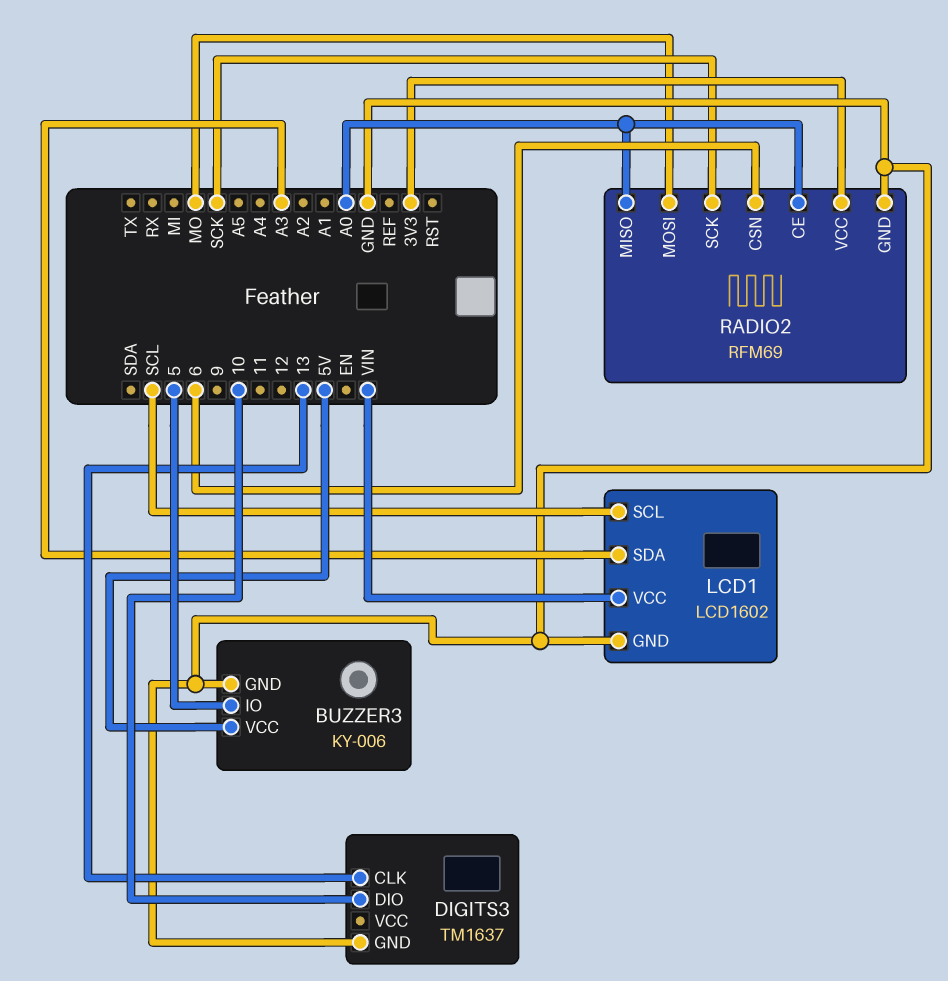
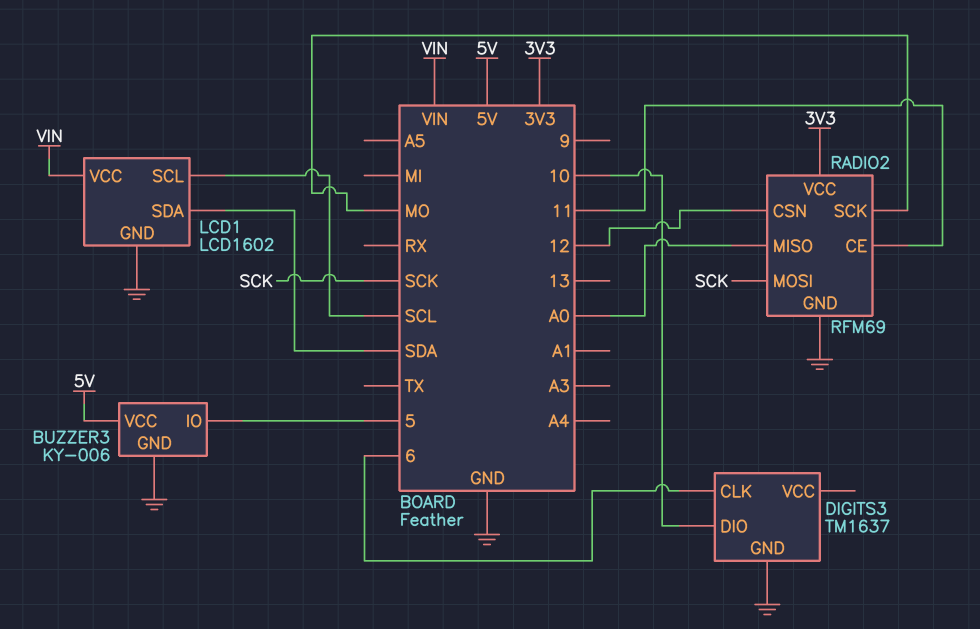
DIGITS3 pin CLK: 13 -> 6
LCD1 pin SDA: A3 -> SDA
RADIO2 pin CE: A0 -> 11
RADIO2 pin CSN: 6 -> 12
RADIO2 pin MOSI: MO -> SCK
RADIO2 pin SCK: SCK -> MO

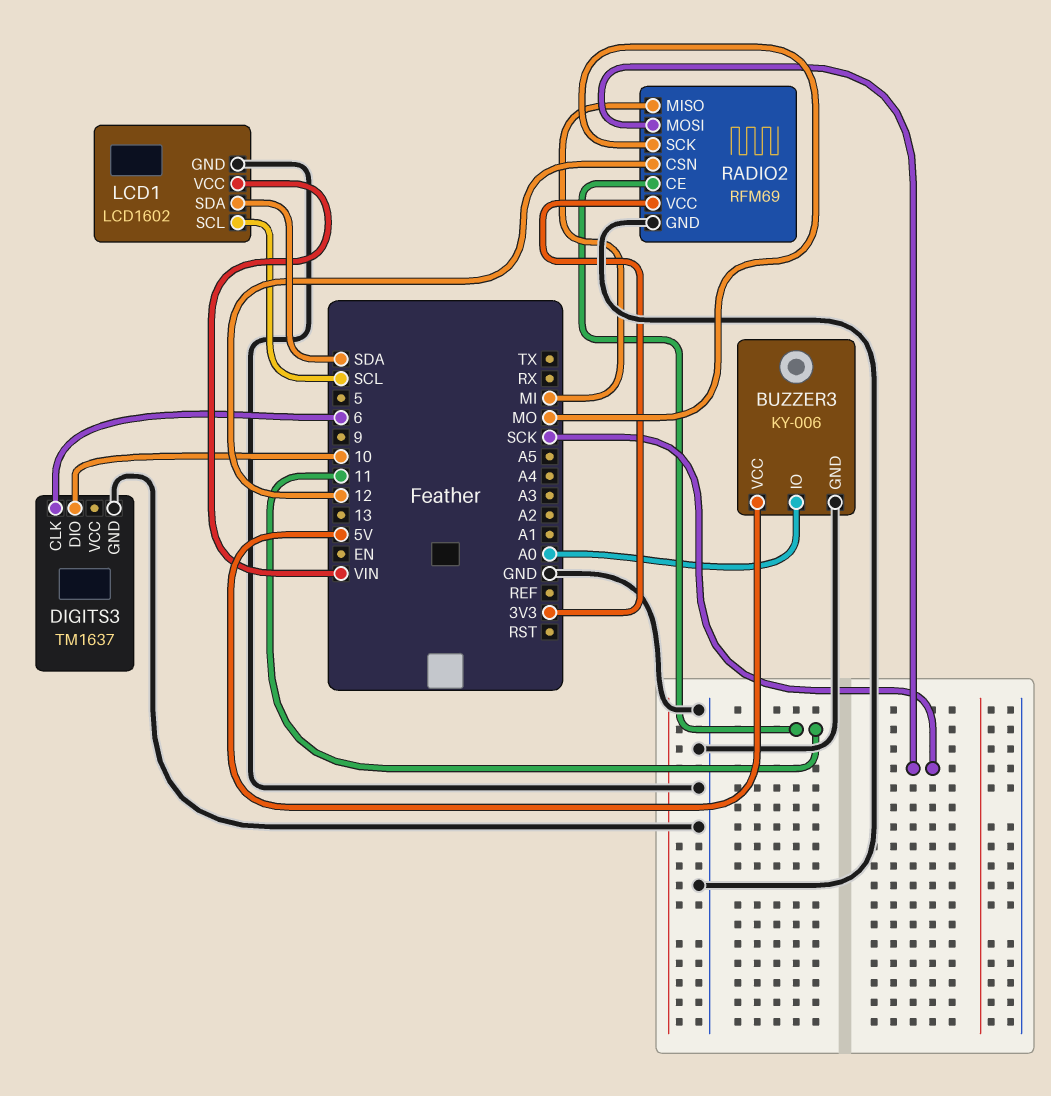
BUZZER3 pin IO: 5 -> A0
RADIO2 pin MISO: A0 -> MI

